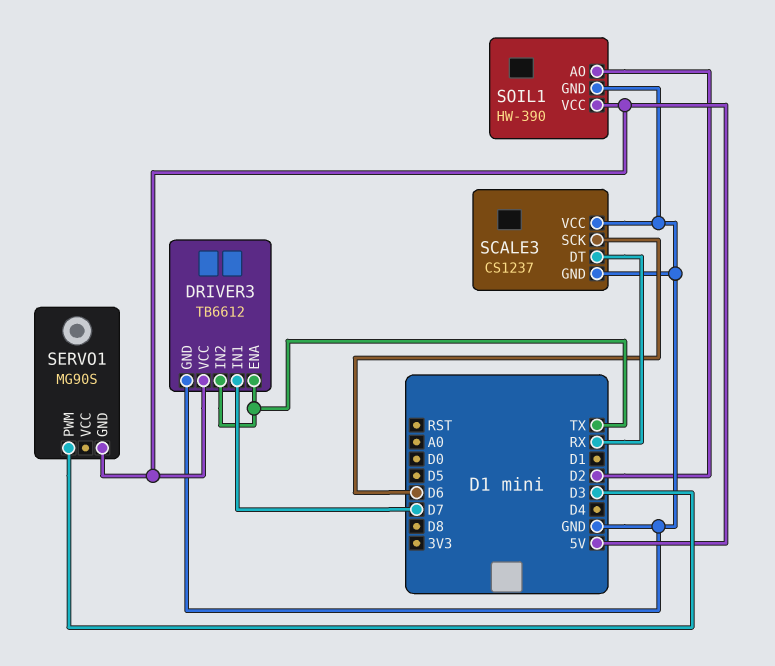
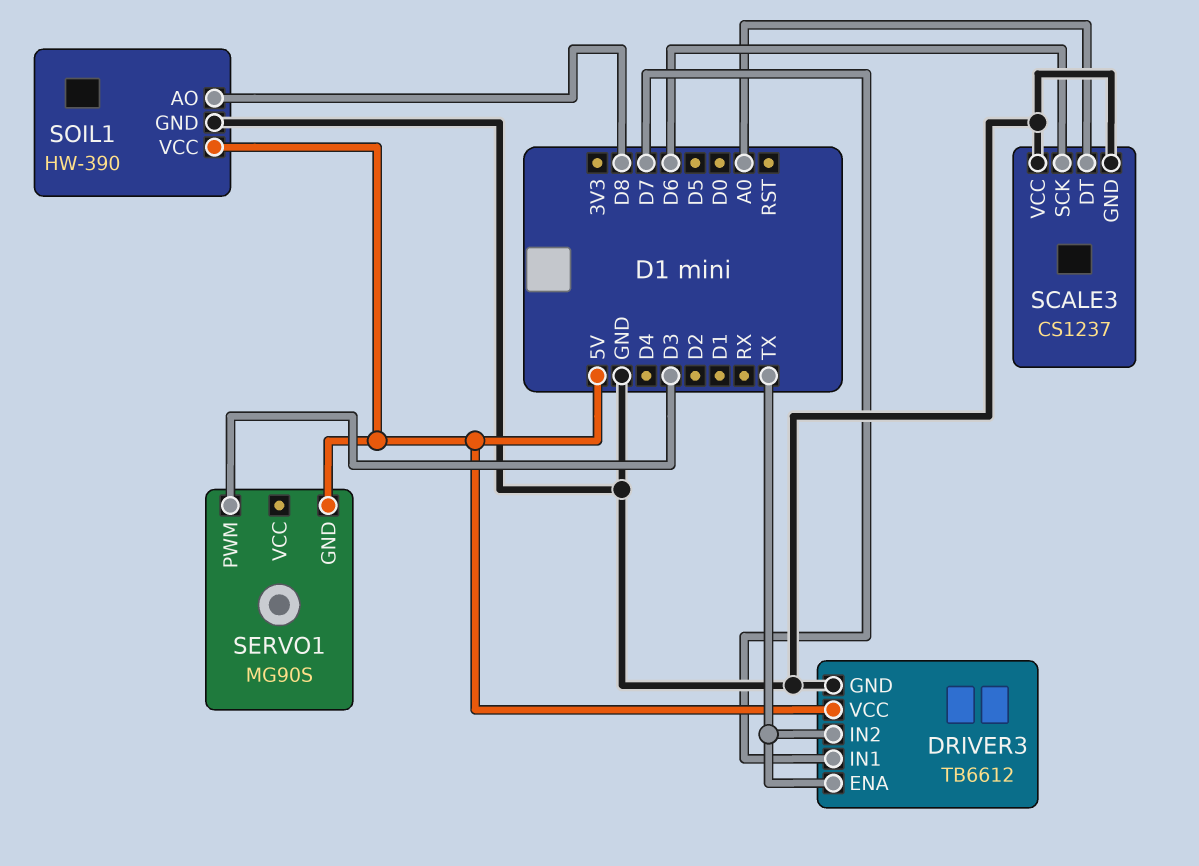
SCALE3 pin DT: RX -> A0
SOIL1 pin AO: D2 -> D8

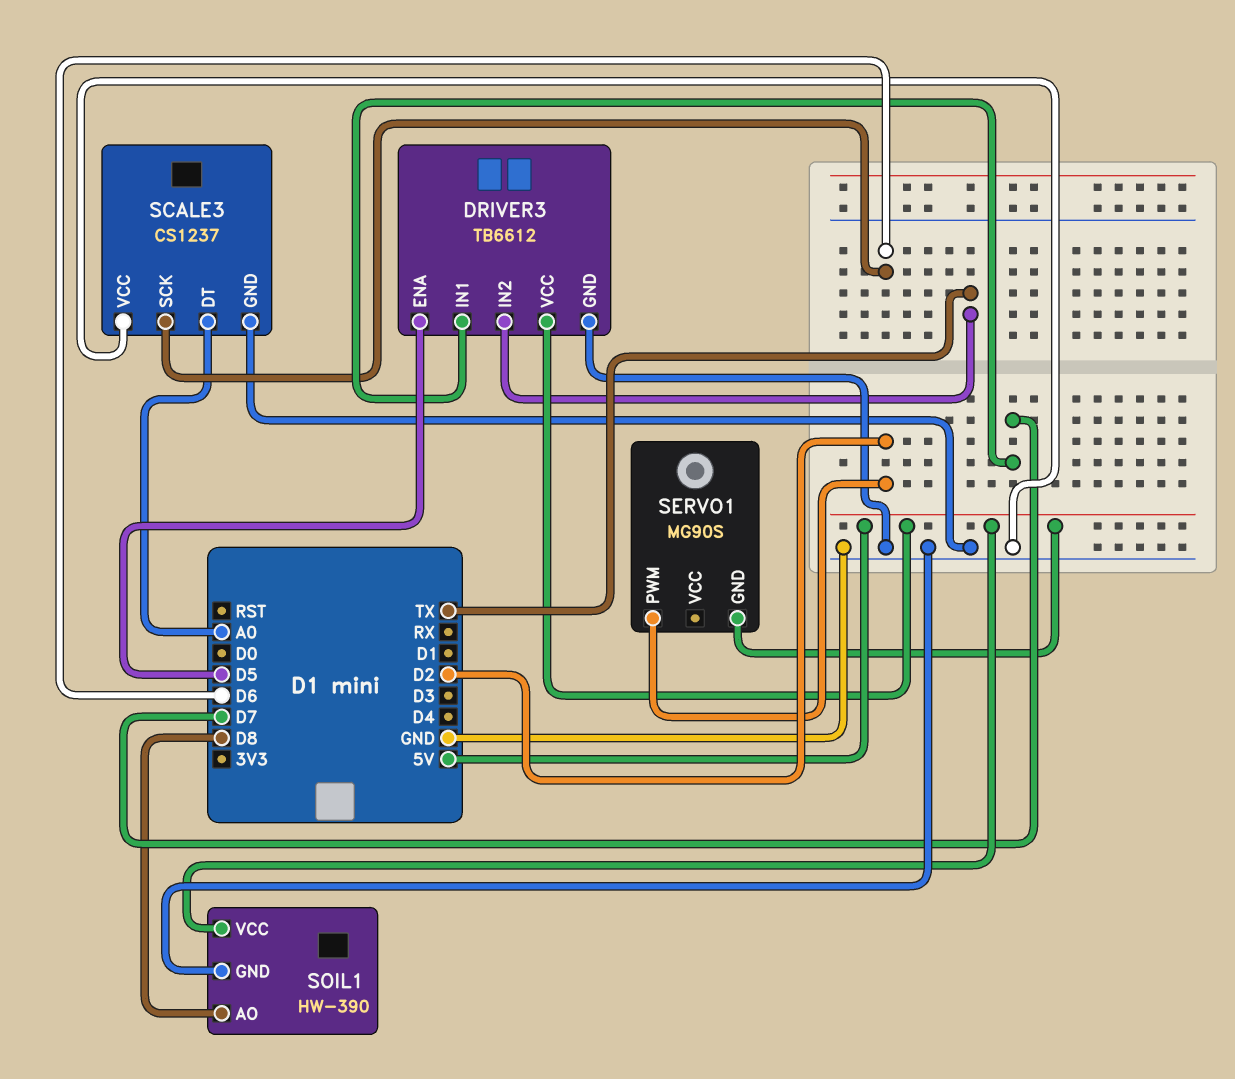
DRIVER3 pin ENA: TX -> D5
SERVO1 pin PWM: D3 -> D2

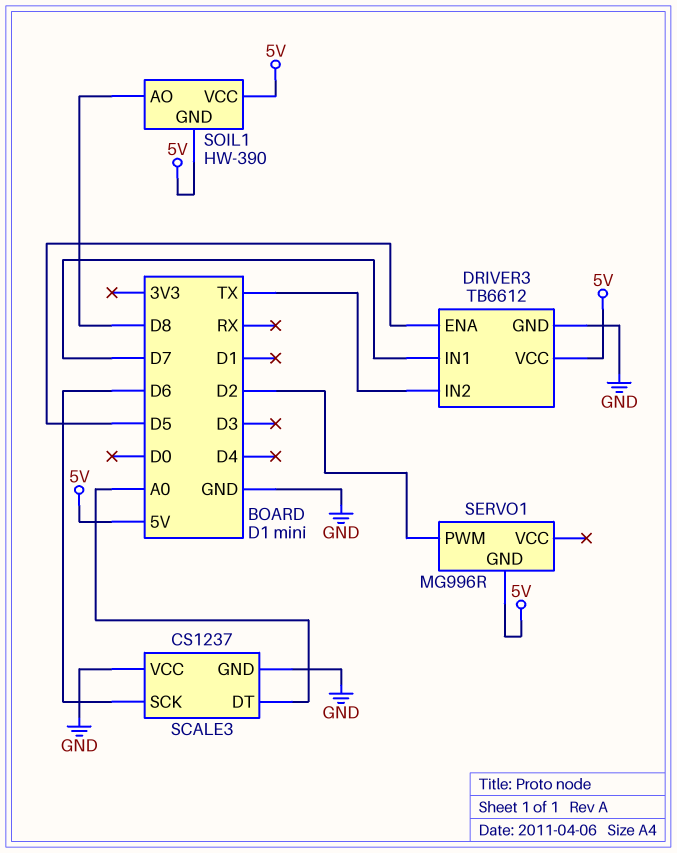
SERVO1: MG90S -> MG996R
SOIL1 pin GND: GND -> 5V

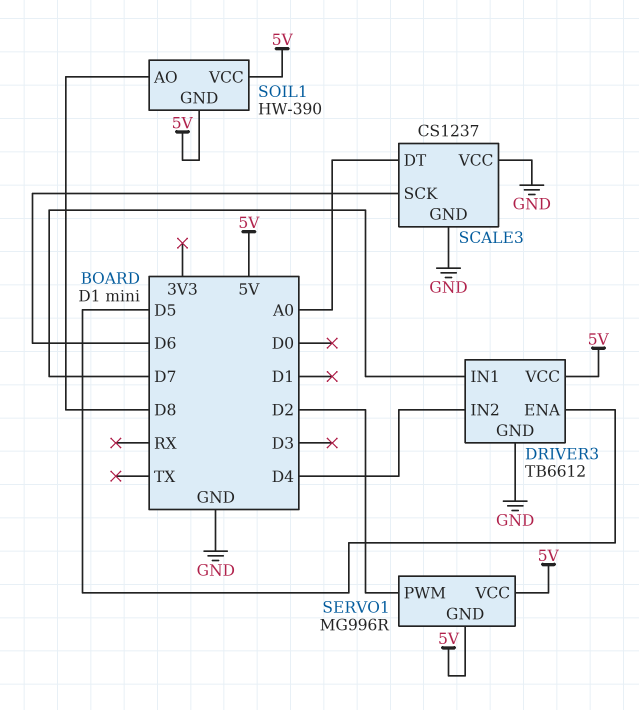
DRIVER3 pin IN2: TX -> D4
SERVO1 pin VCC: none -> 5V

